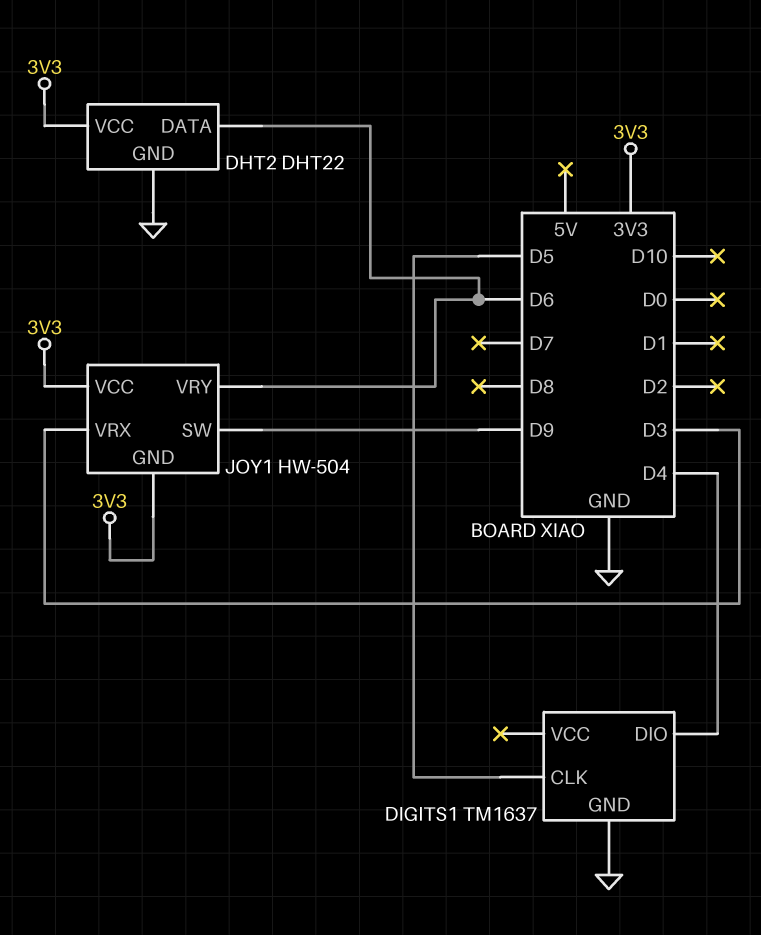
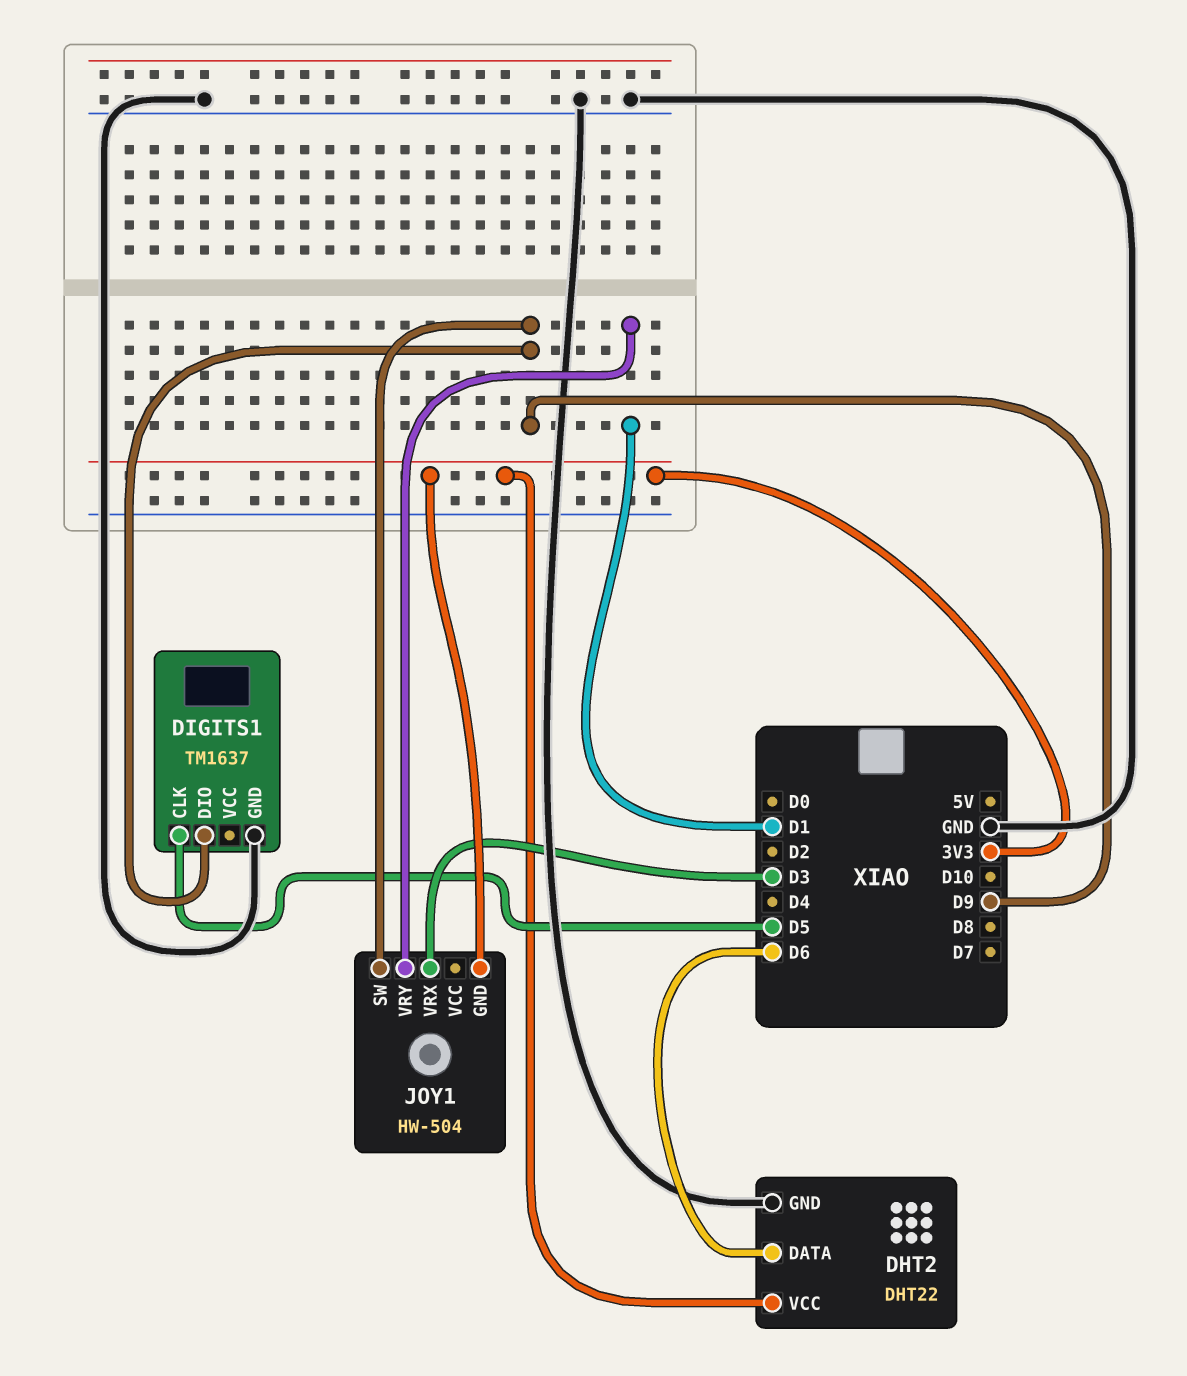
DIGITS1 pin DIO: D4 -> D9
JOY1 pin VCC: 3V3 -> none
JOY1 pin VRY: D6 -> D1

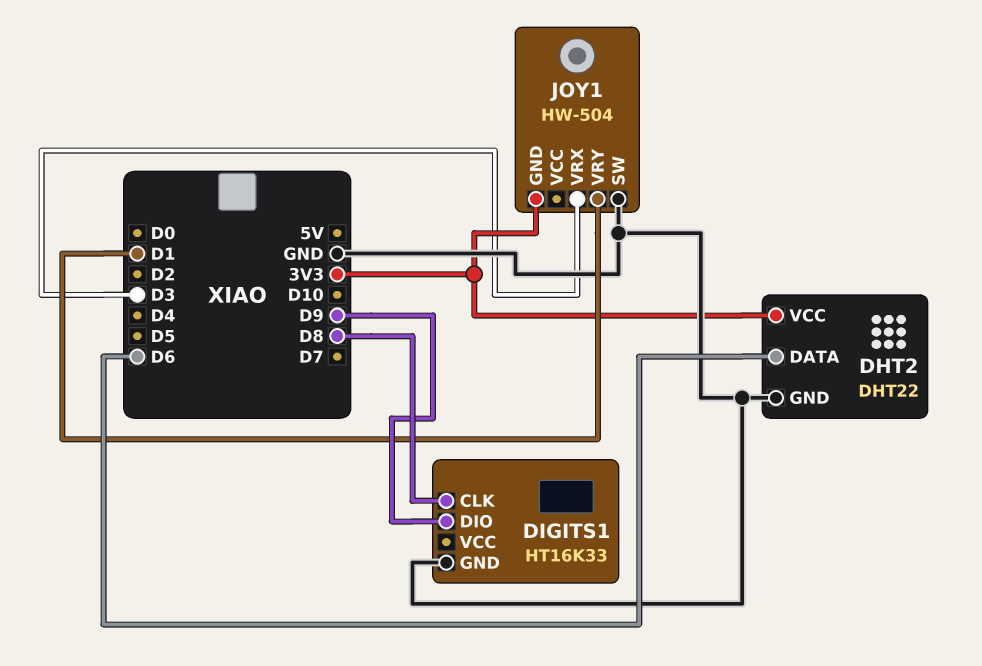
DIGITS1: TM1637 -> HT16K33
DIGITS1 pin CLK: D5 -> D8
JOY1 pin SW: D9 -> GND

